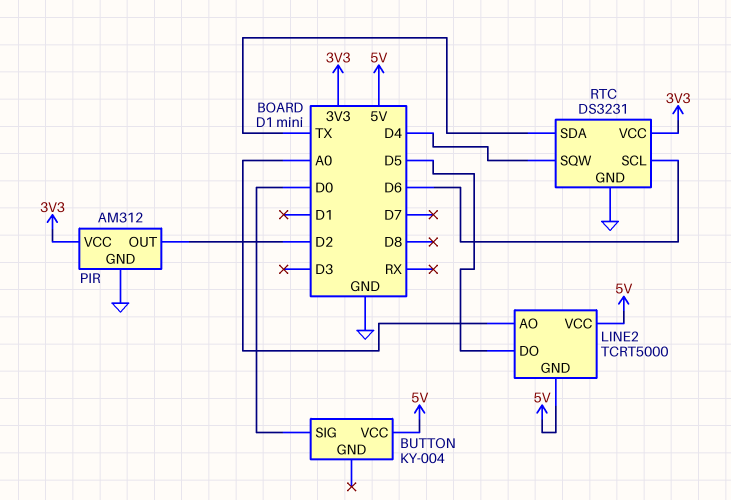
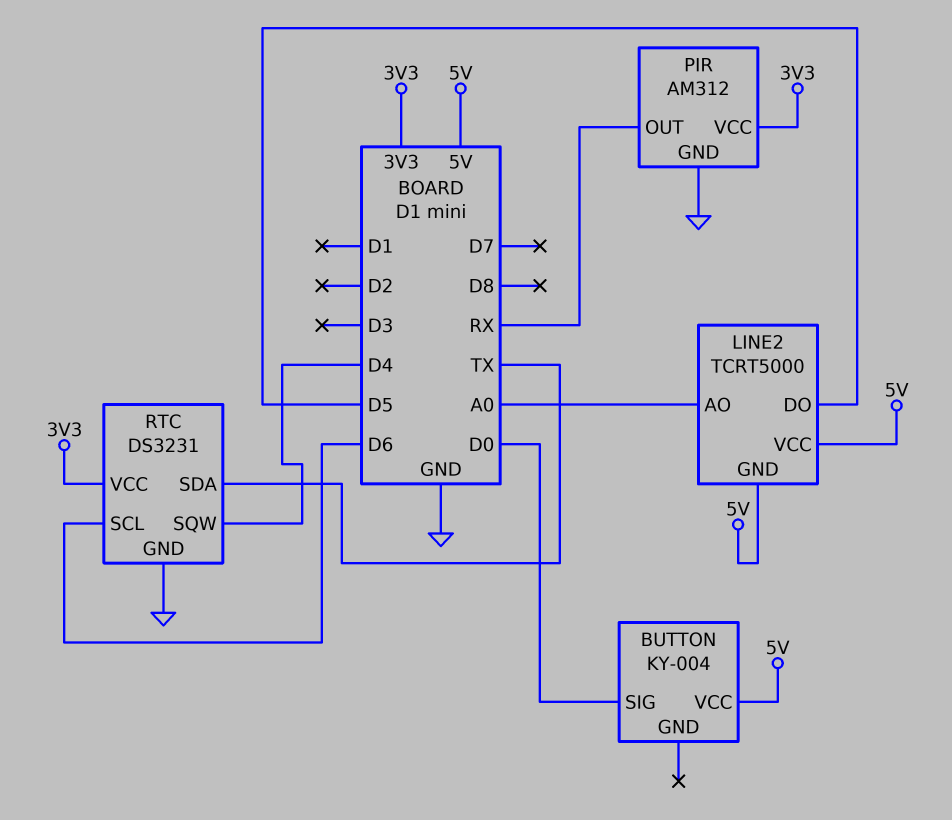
PIR pin OUT: D2 -> RX

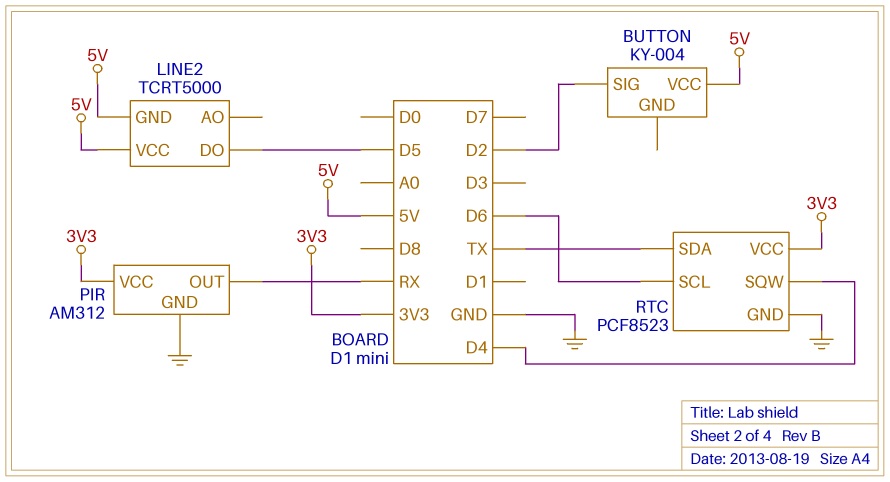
BUTTON pin SIG: D0 -> D2
LINE2 pin AO: A0 -> none
RTC: DS3231 -> PCF8523

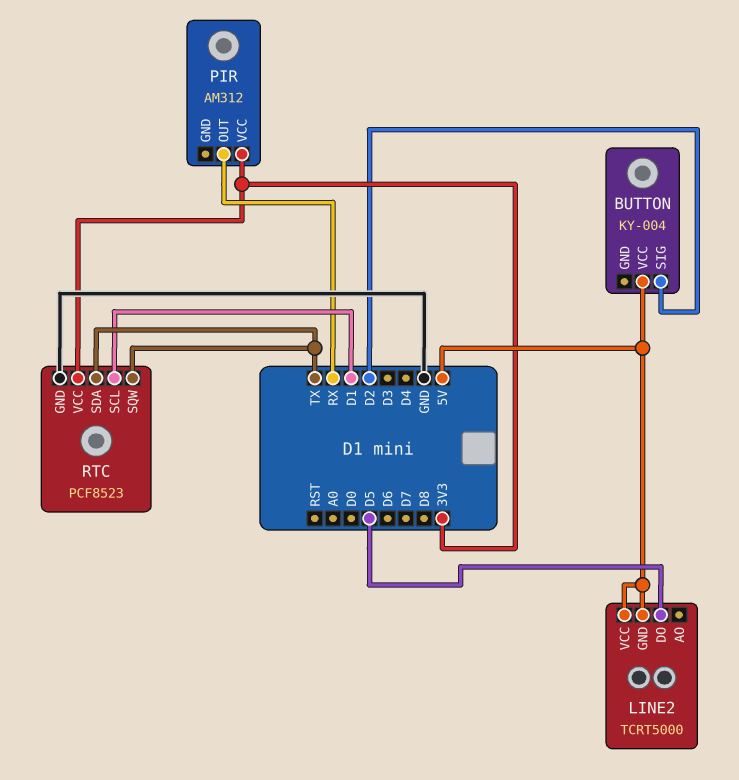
PIR pin GND: GND -> none
RTC pin SCL: D6 -> D1
RTC pin SQW: D4 -> TX

